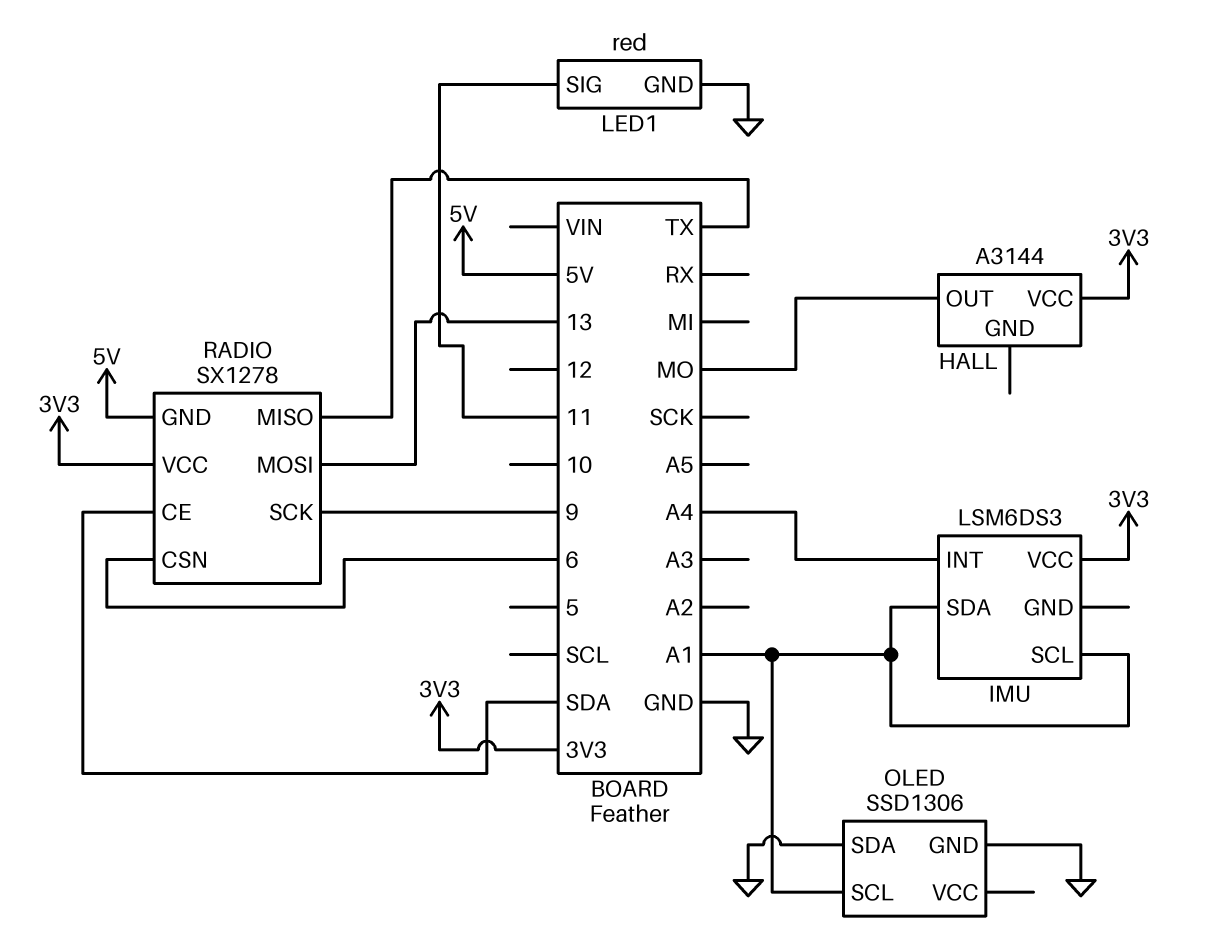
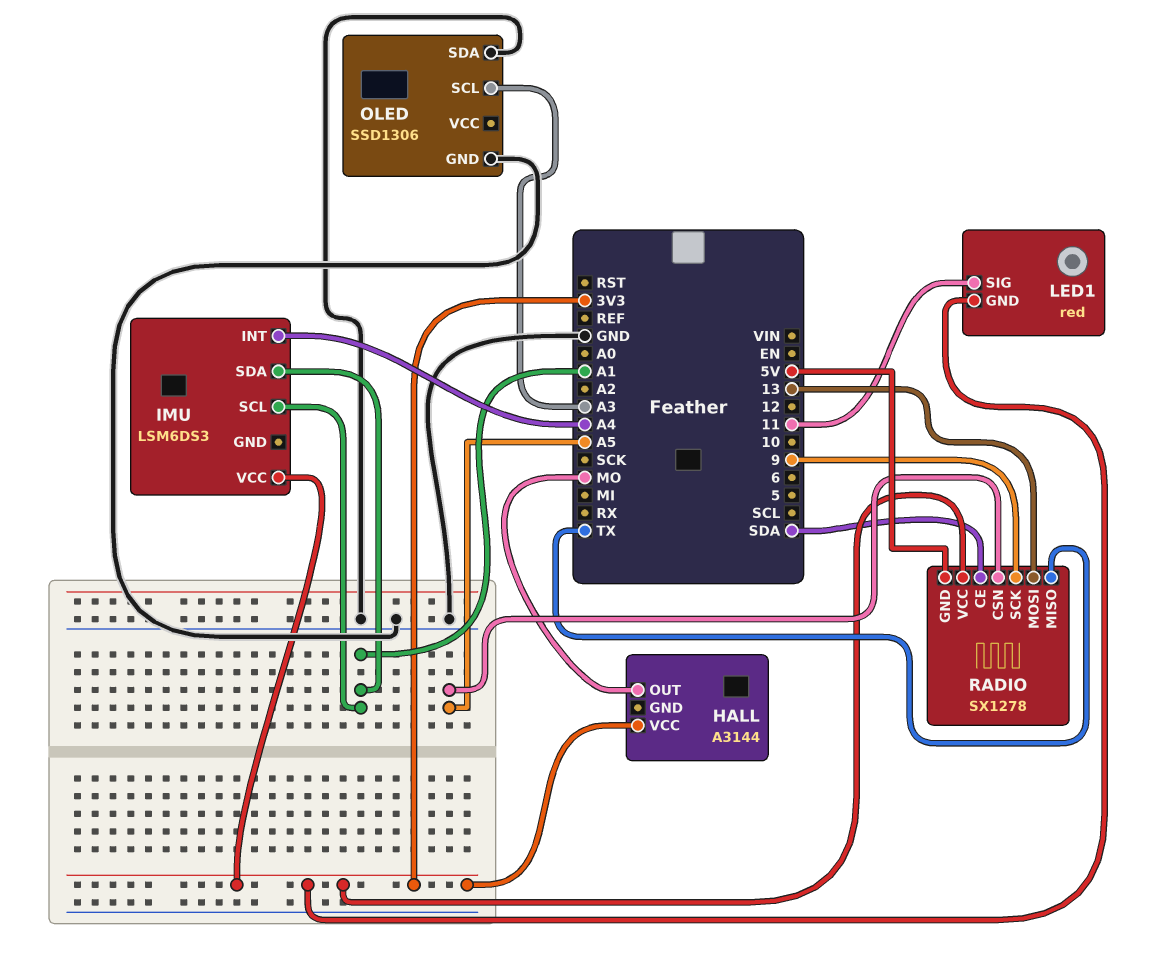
LED1 pin GND: GND -> 3V3
OLED pin SCL: A1 -> A3
RADIO pin CSN: 6 -> A5

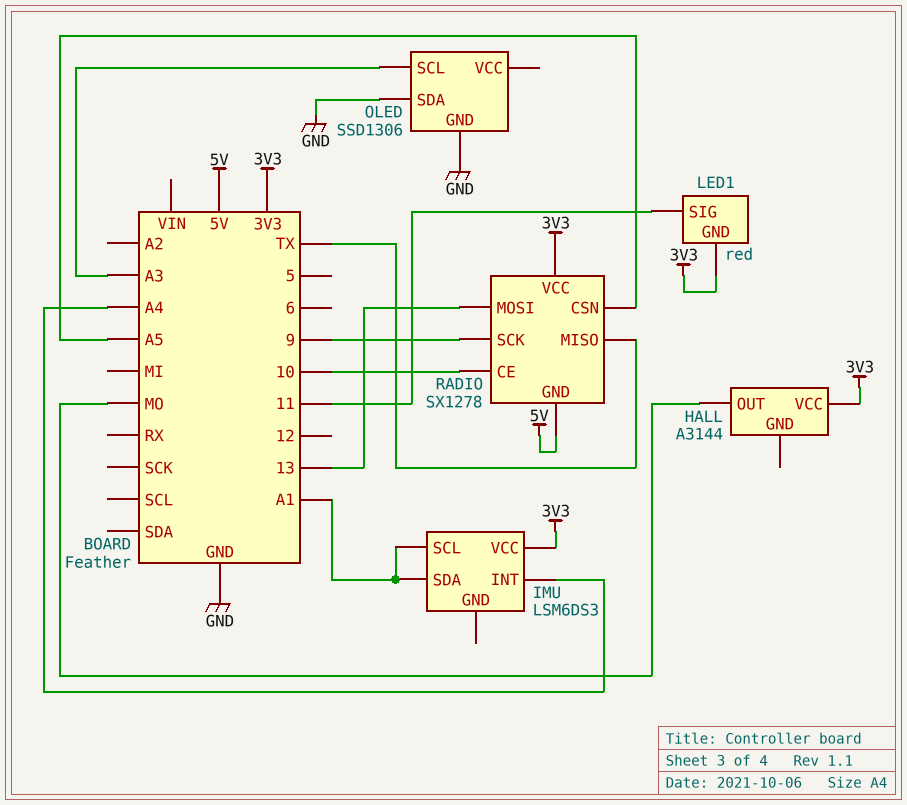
RADIO pin CE: SDA -> 10

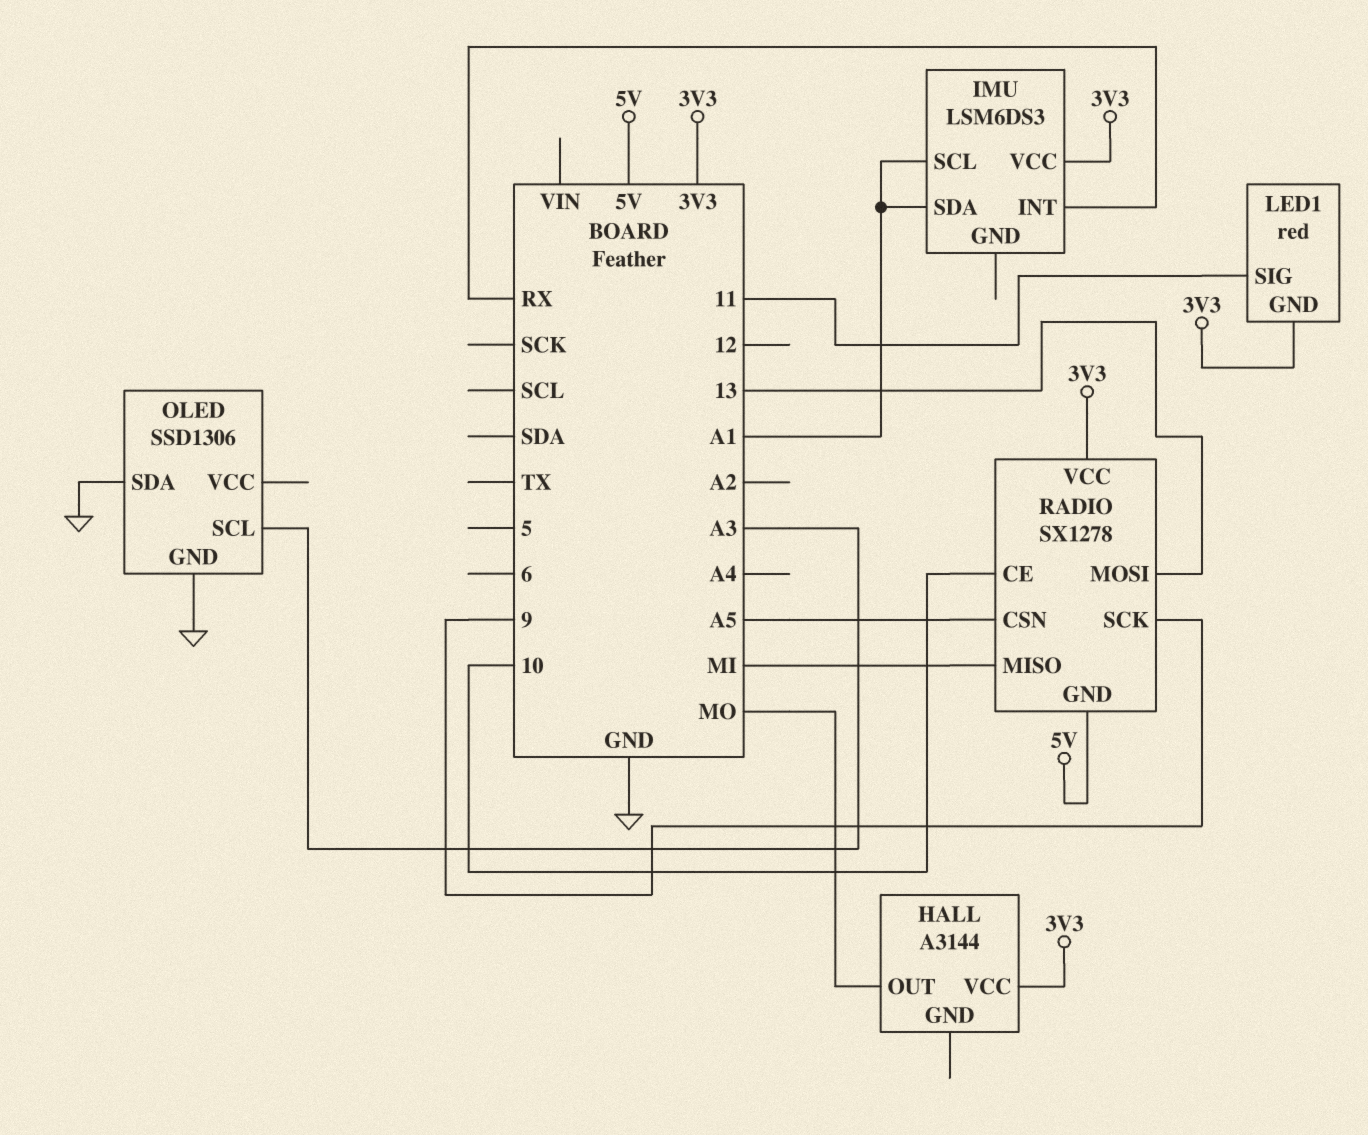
IMU pin INT: A4 -> RX
RADIO pin MISO: TX -> MI

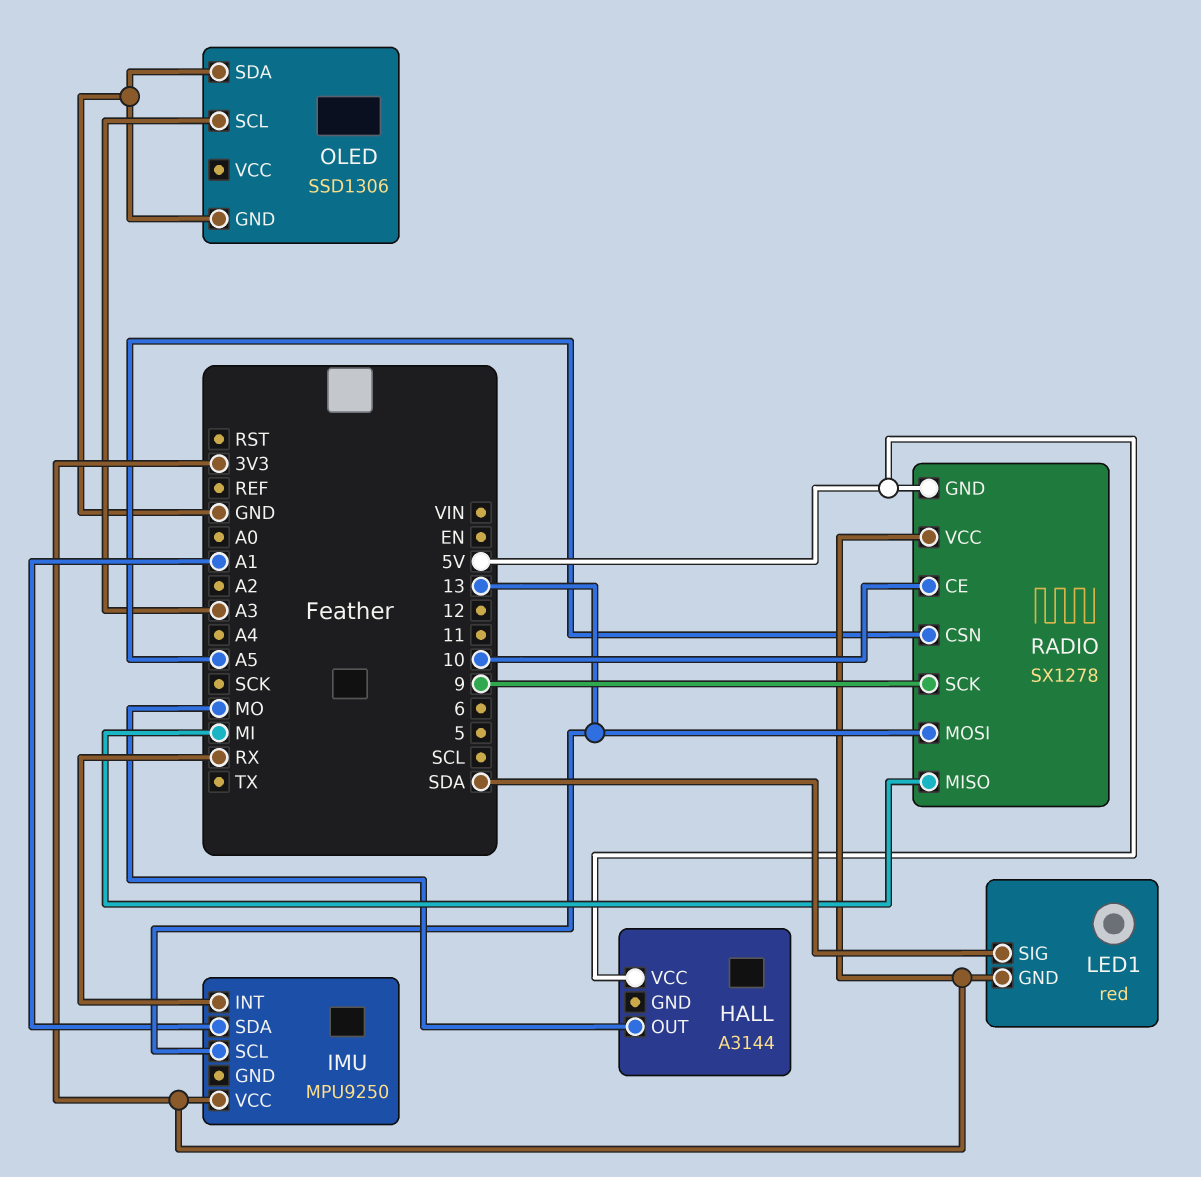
HALL pin VCC: 3V3 -> 5V
IMU: LSM6DS3 -> MPU9250
IMU pin SCL: A1 -> 13
LED1 pin SIG: 11 -> SDA

